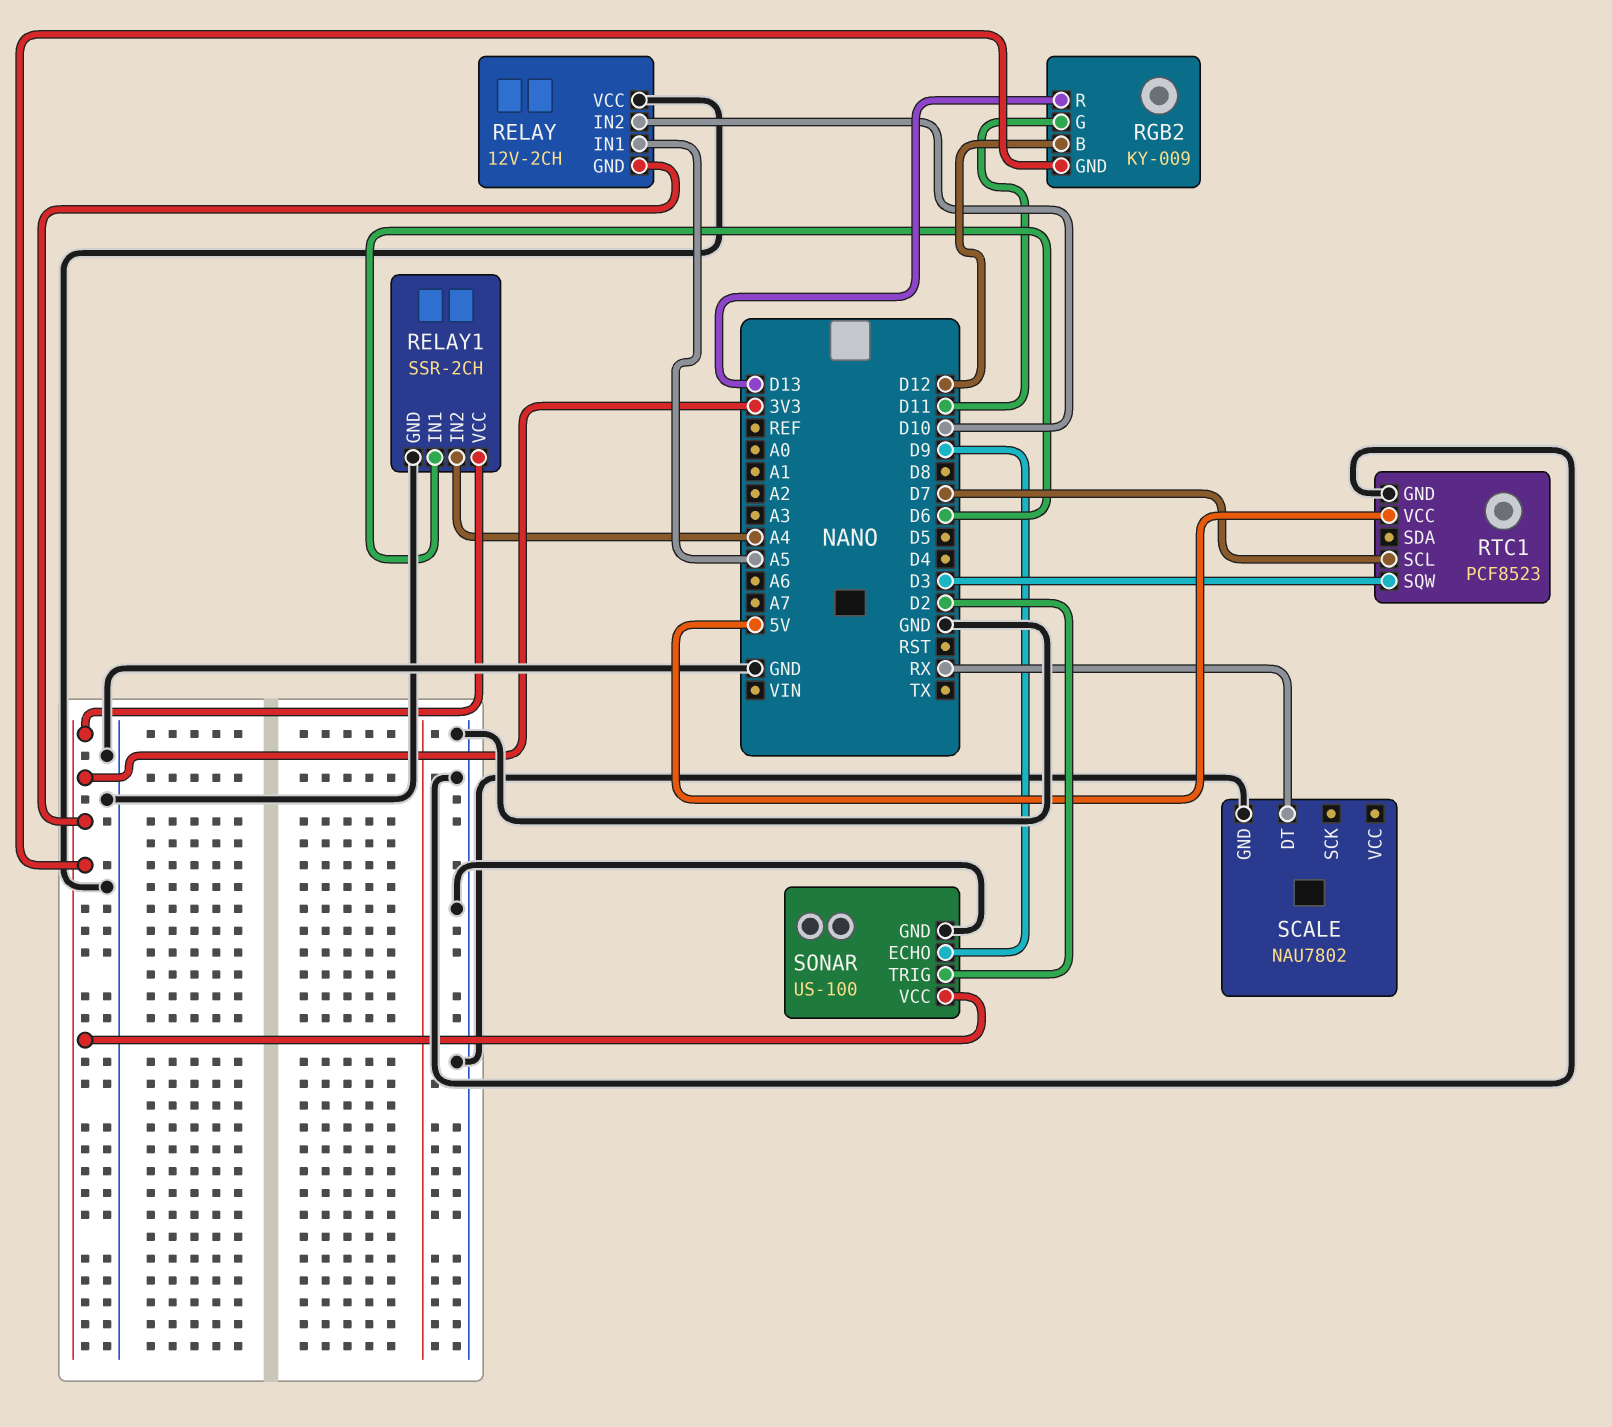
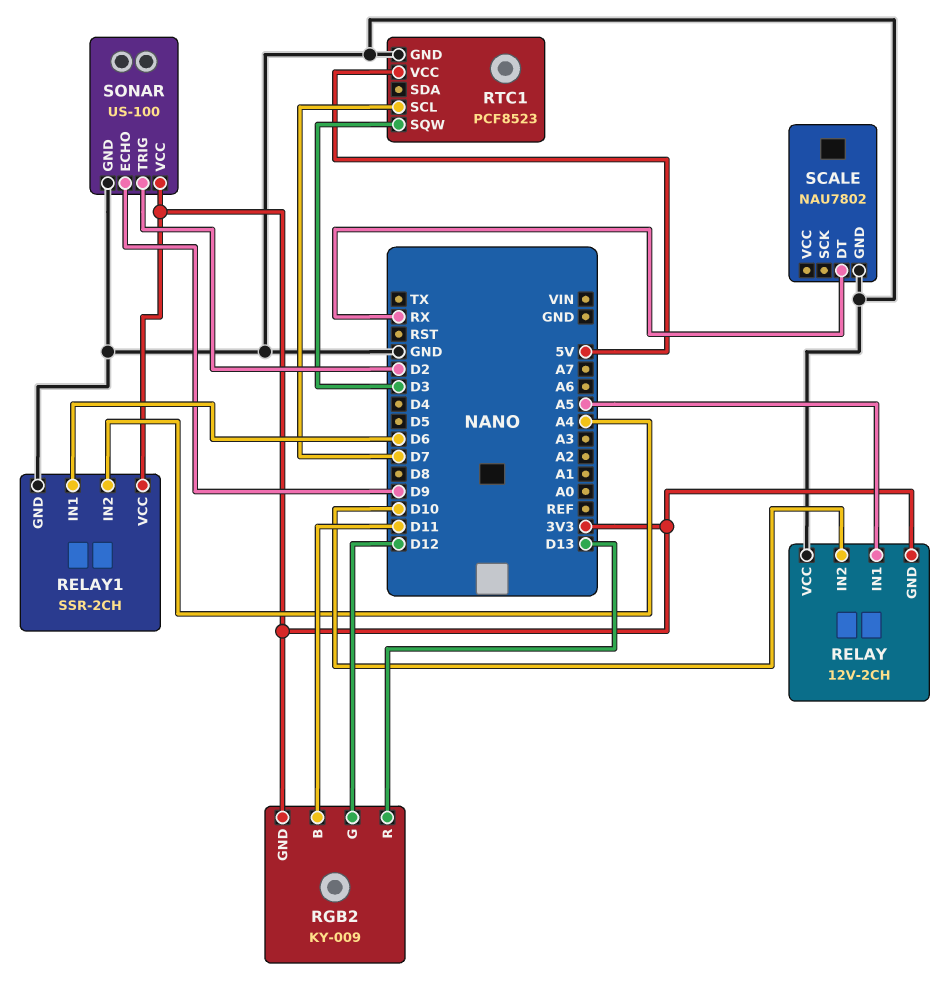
RGB2 pin B: D12 -> D11
RGB2 pin G: D11 -> D12

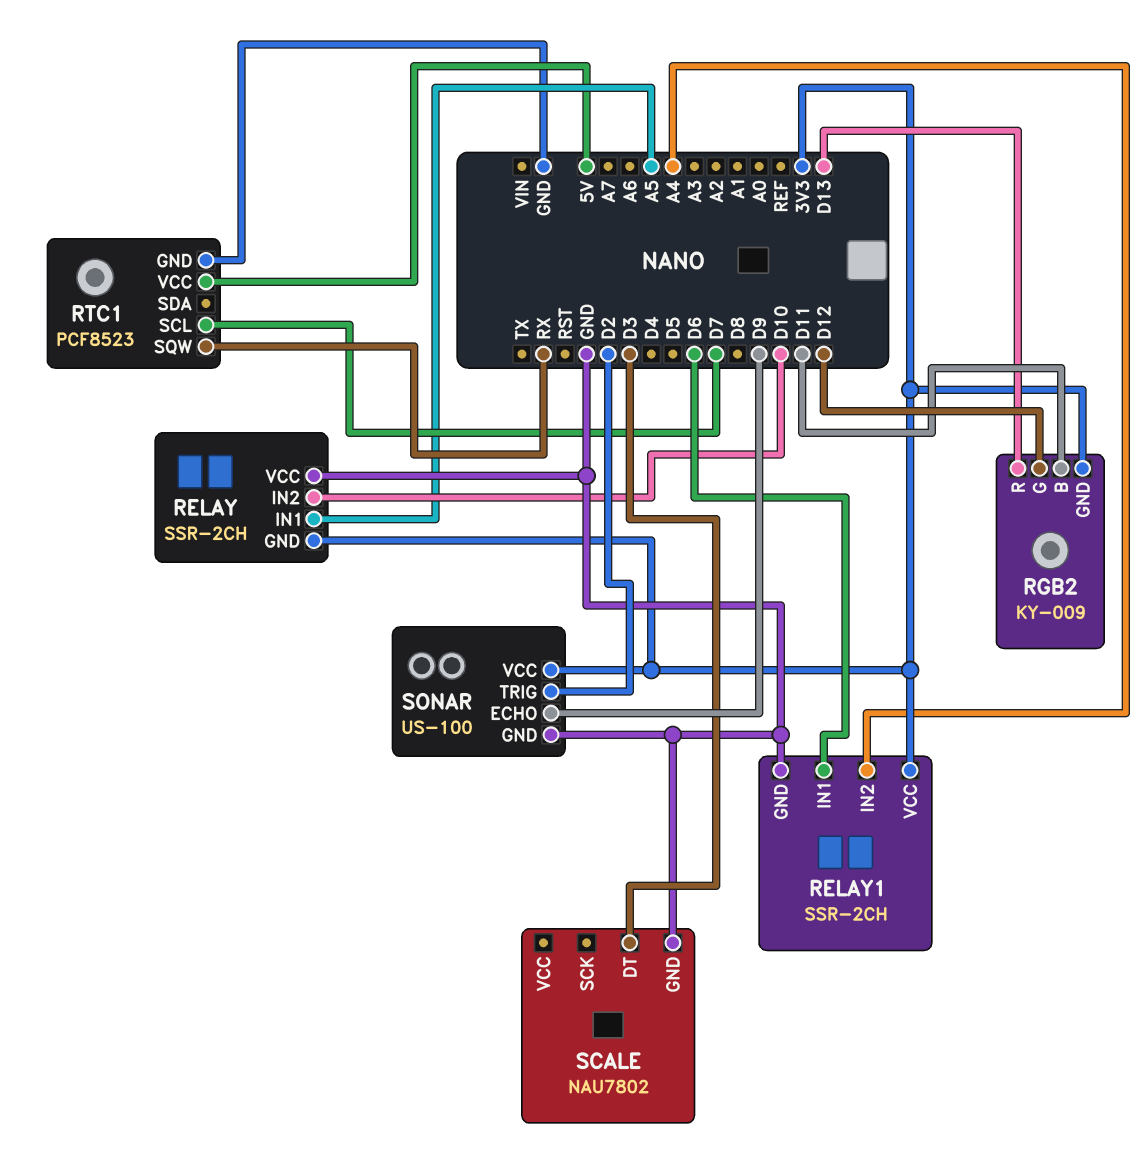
RELAY: 12V-2CH -> SSR-2CH
RTC1 pin SQW: D3 -> RX
SCALE pin DT: RX -> D3

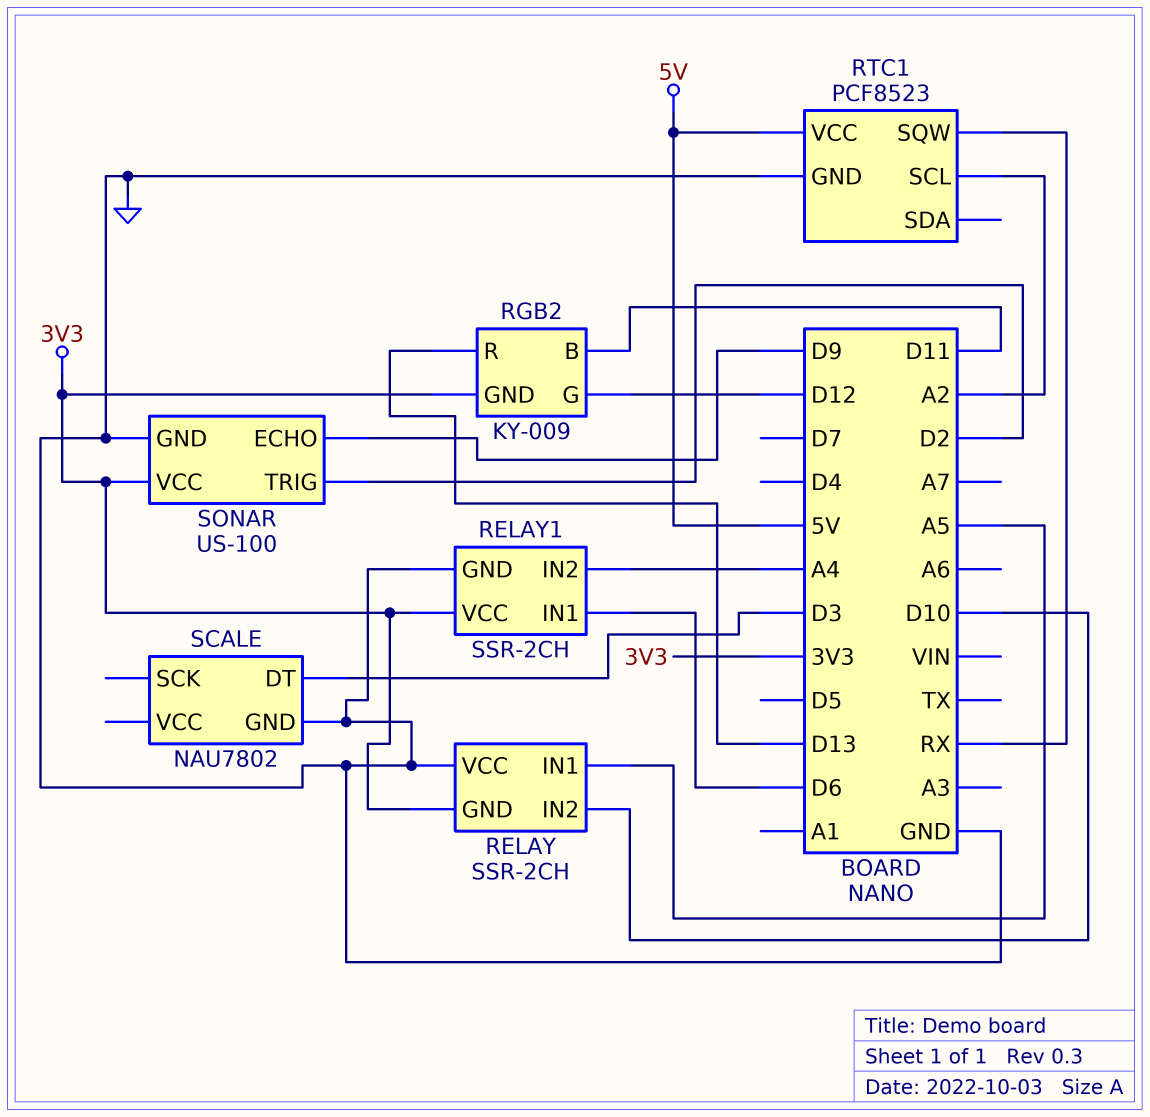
RTC1 pin SCL: D7 -> A2

